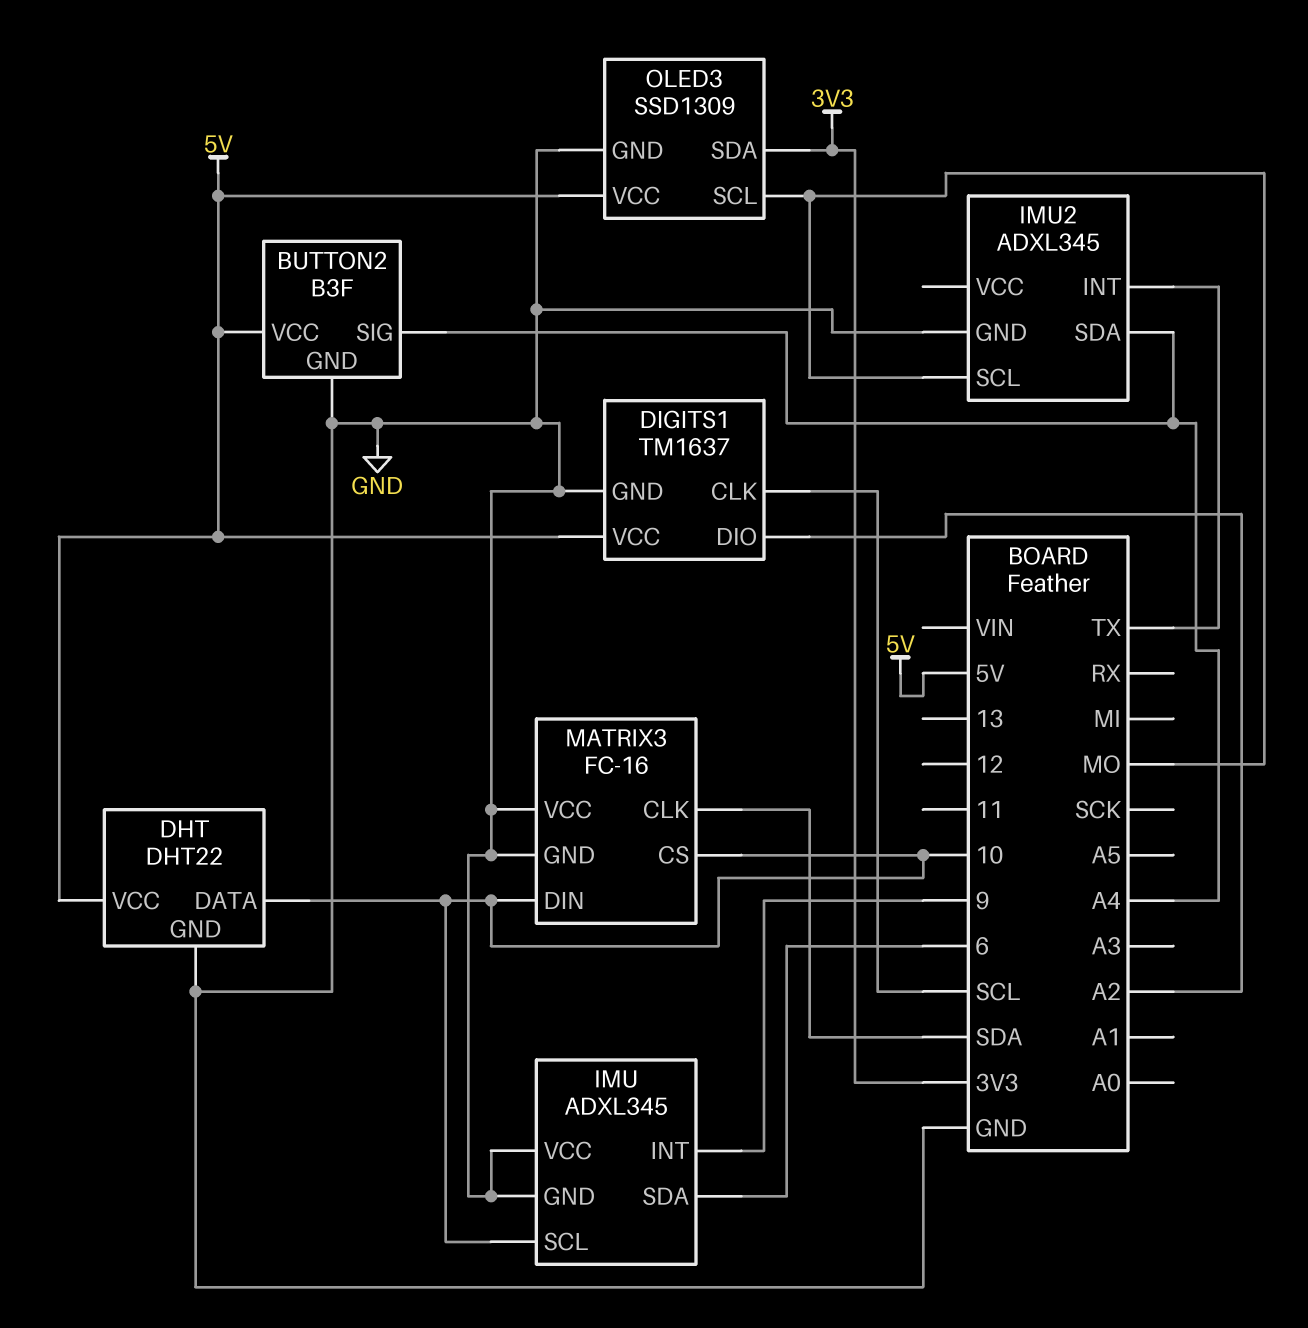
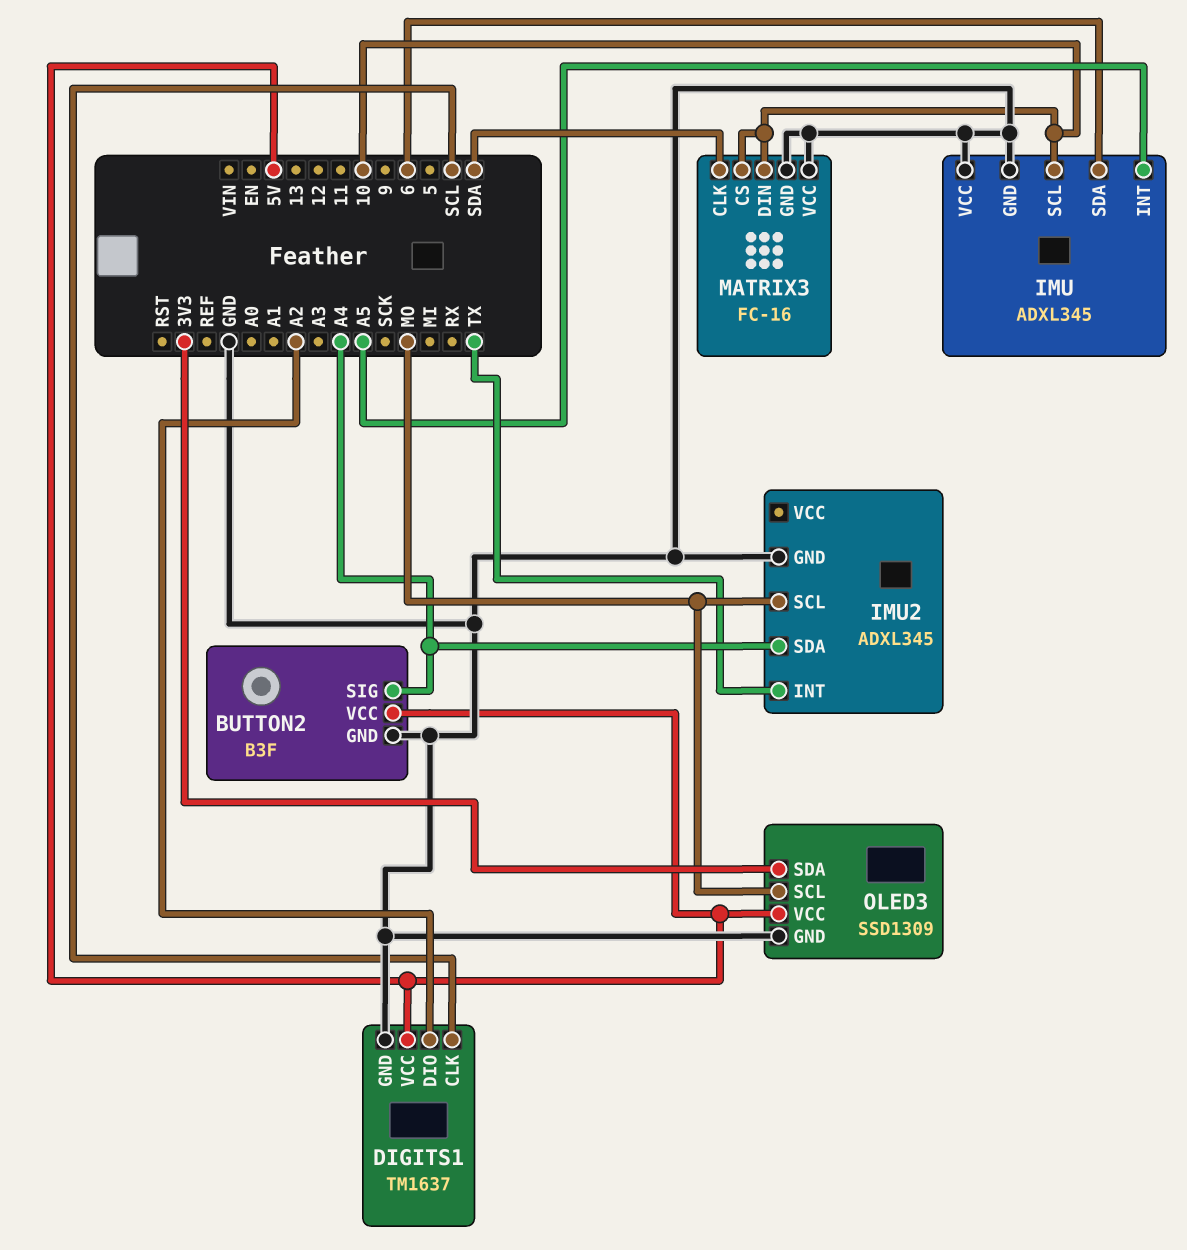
DHT: DHT22 -> none
DHT pin DATA: 10 -> none
DHT pin GND: GND -> none
DHT pin VCC: 5V -> none
IMU pin INT: 9 -> A5

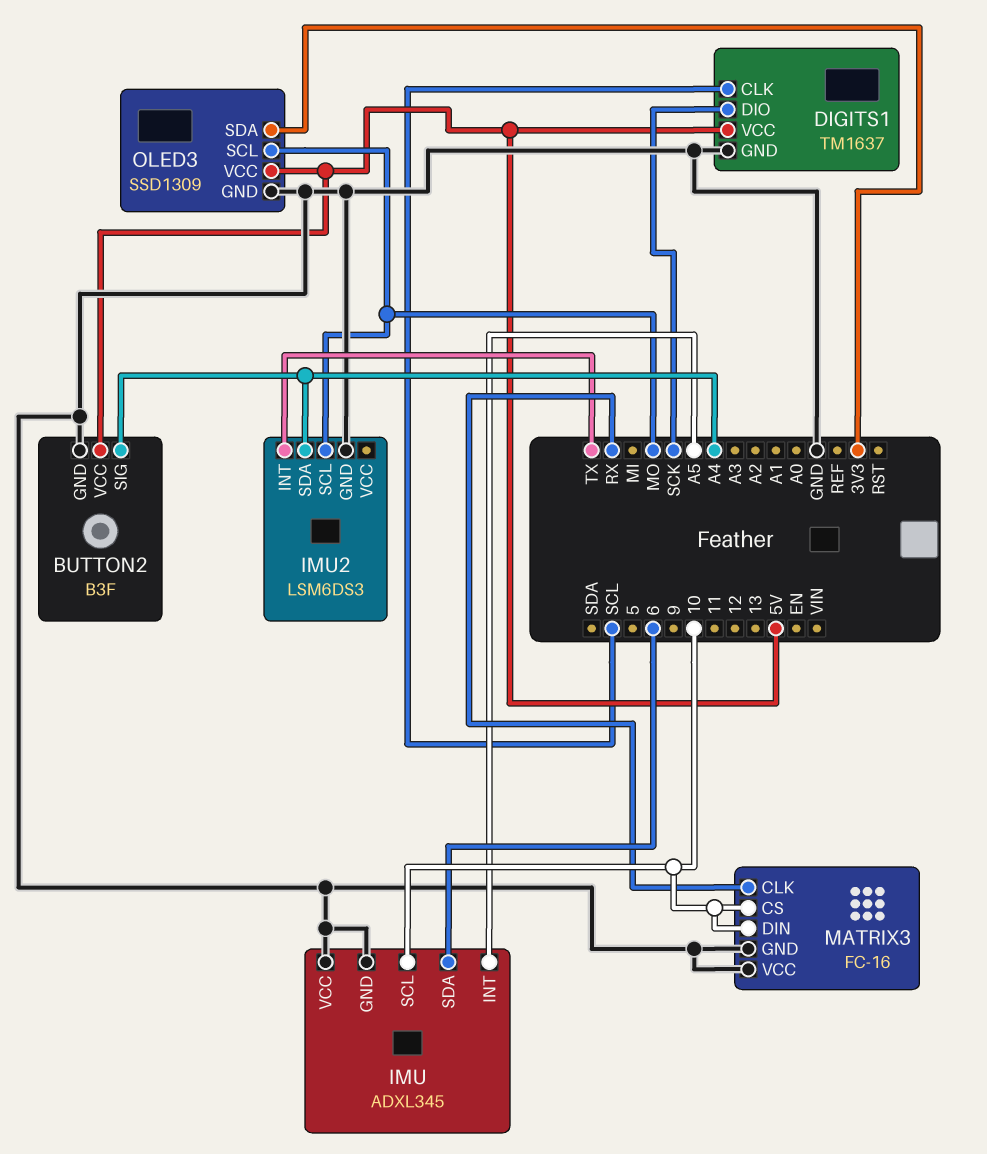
DIGITS1 pin DIO: A2 -> SCK
IMU2: ADXL345 -> LSM6DS3
MATRIX3 pin CLK: SDA -> RX

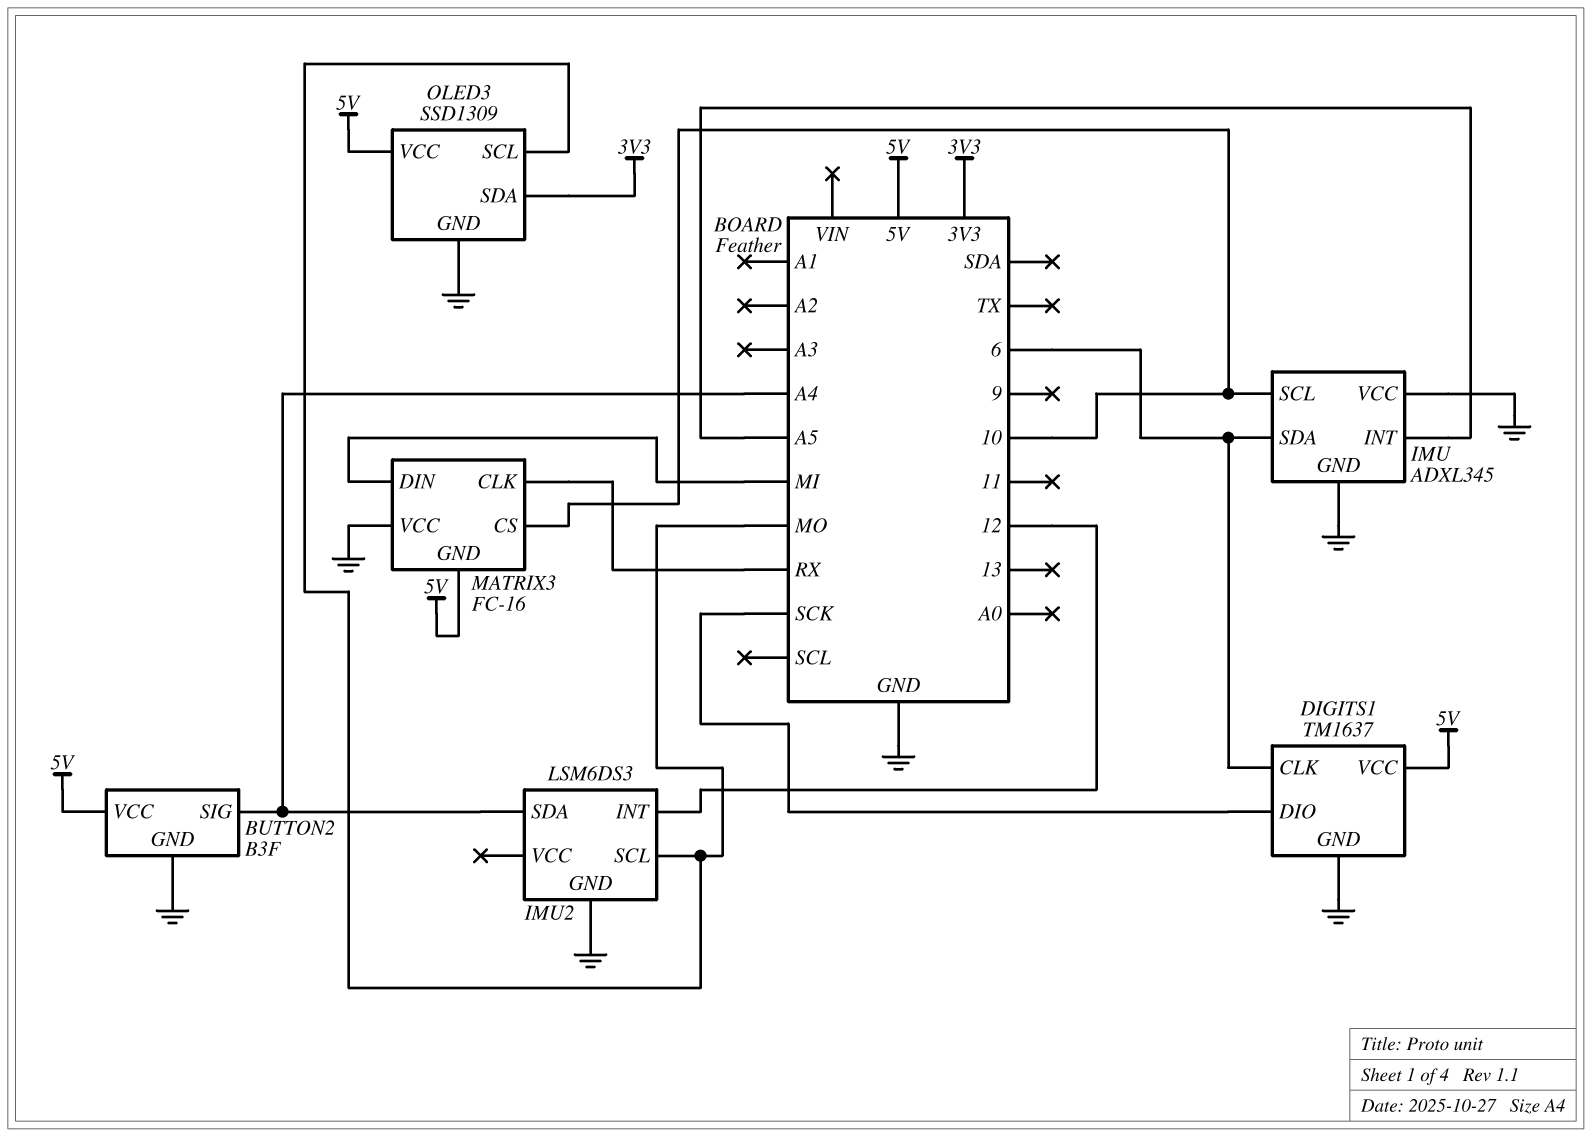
DIGITS1 pin CLK: SCL -> 6
IMU2 pin INT: TX -> 12
MATRIX3 pin DIN: 10 -> MI
MATRIX3 pin GND: GND -> 5V

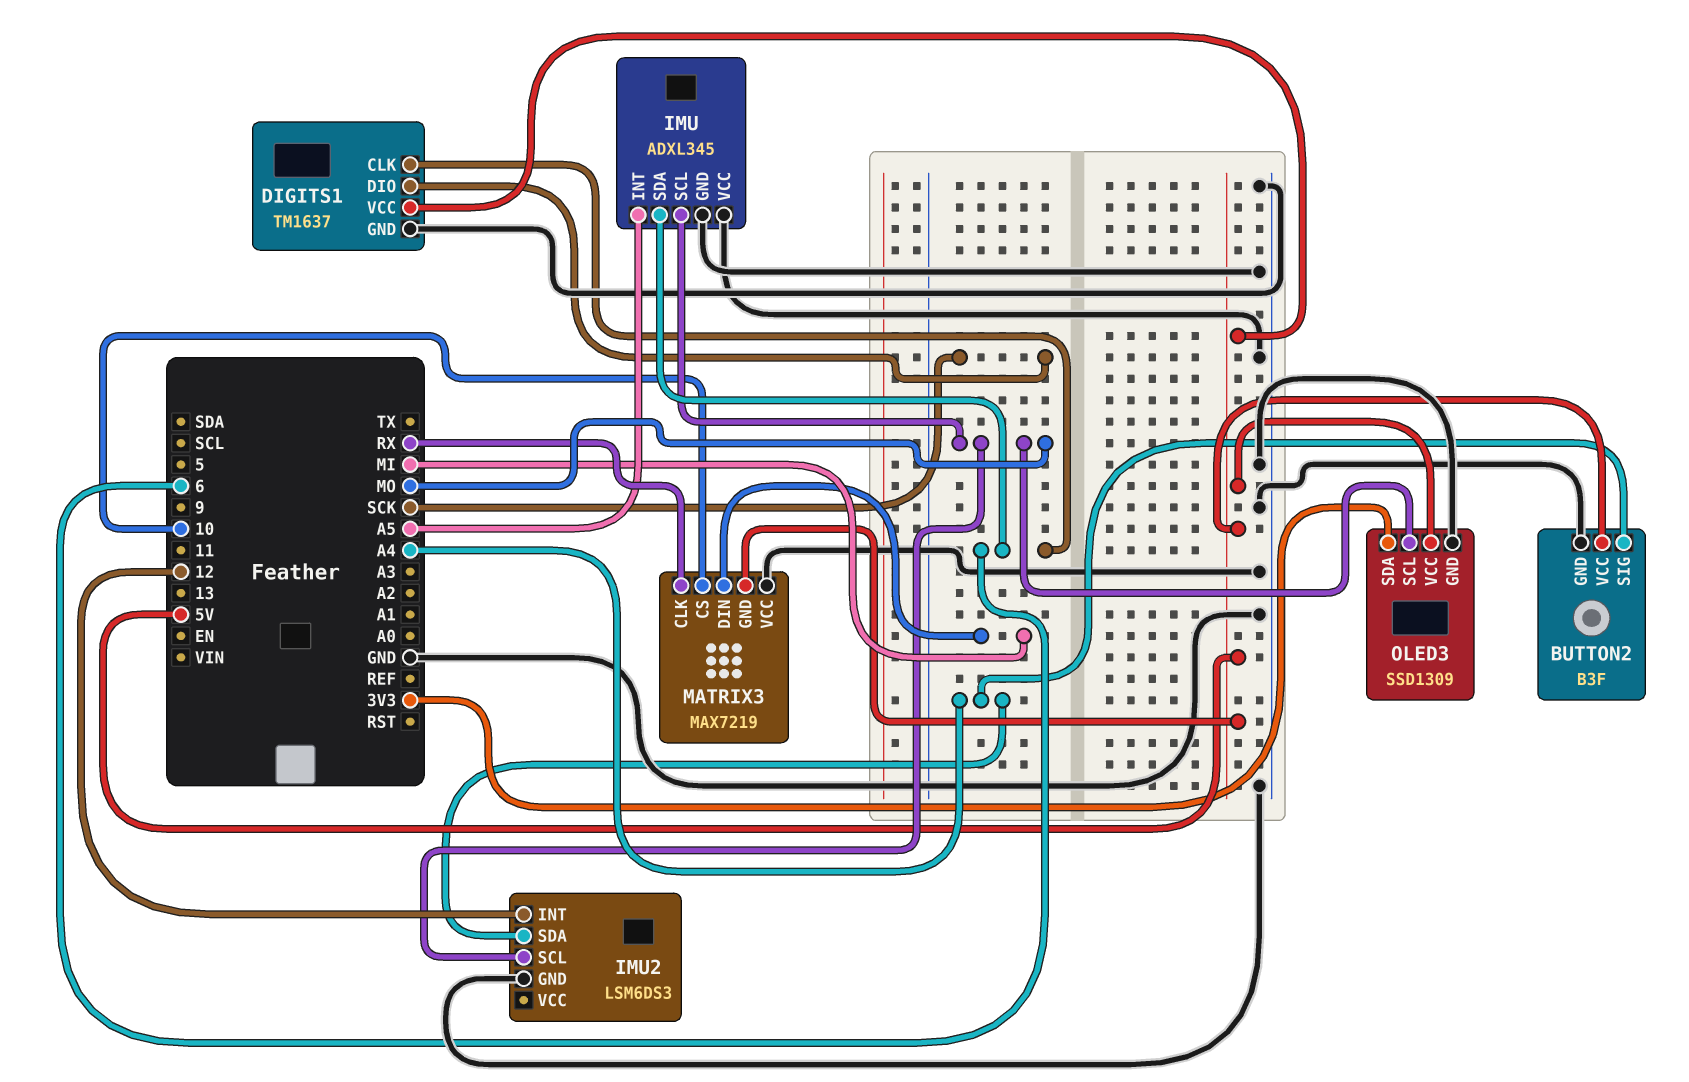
IMU pin SCL: 10 -> MO
MATRIX3: FC-16 -> MAX7219

